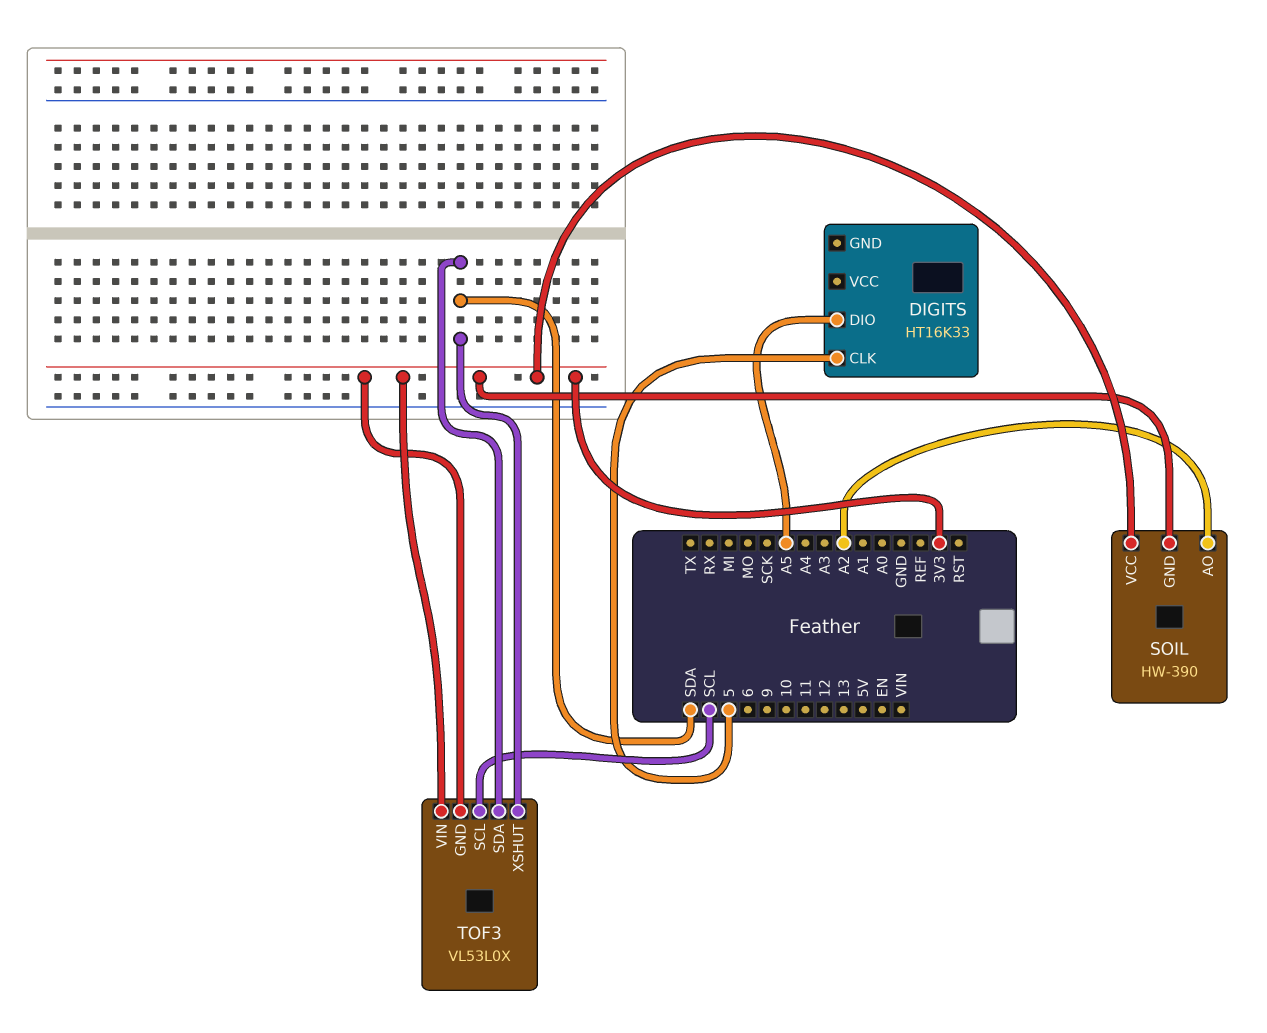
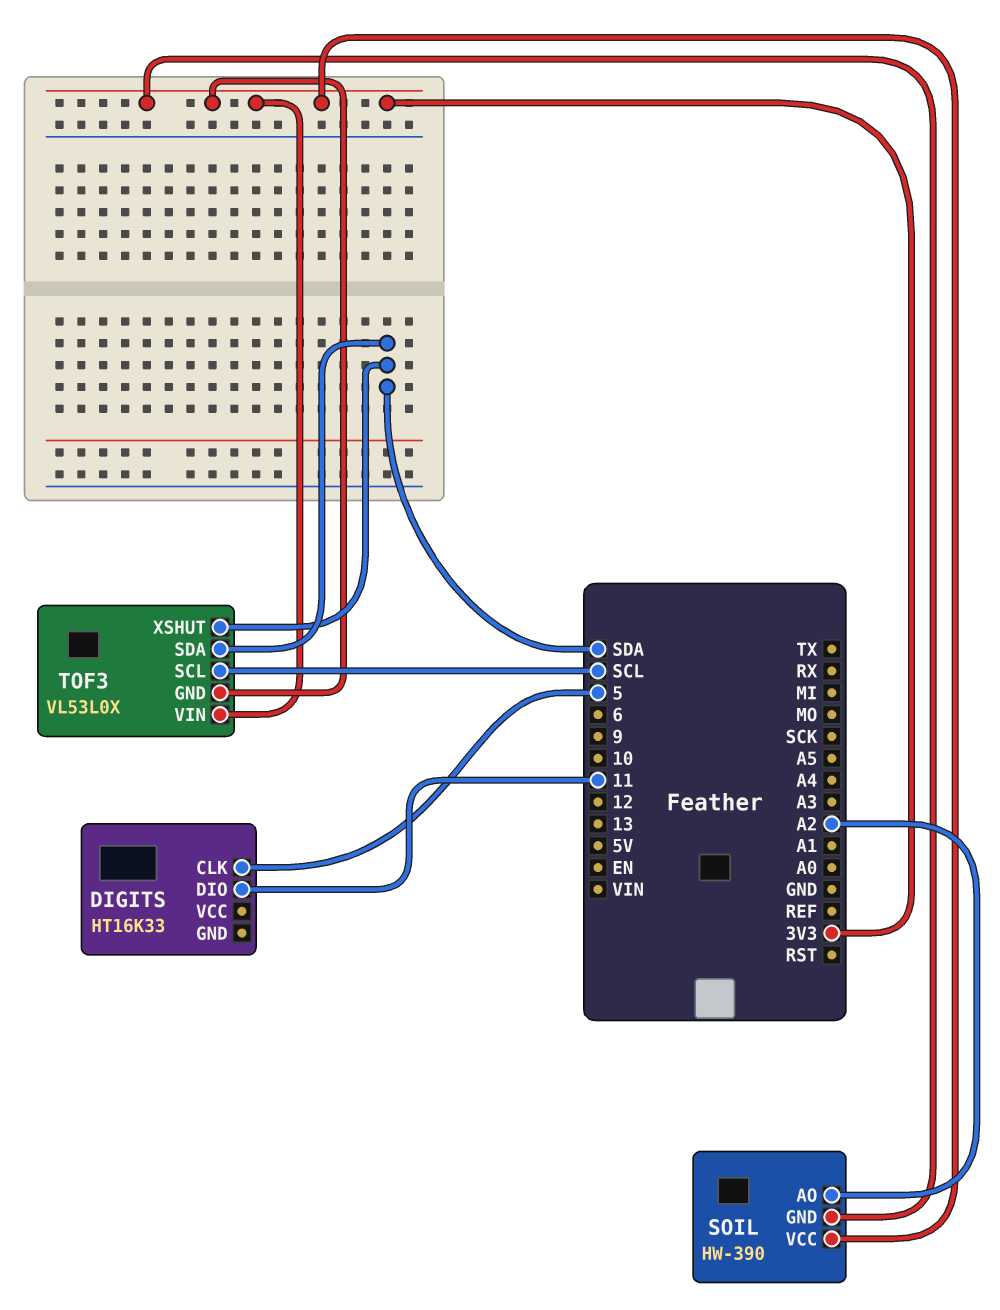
DIGITS pin DIO: A5 -> 11

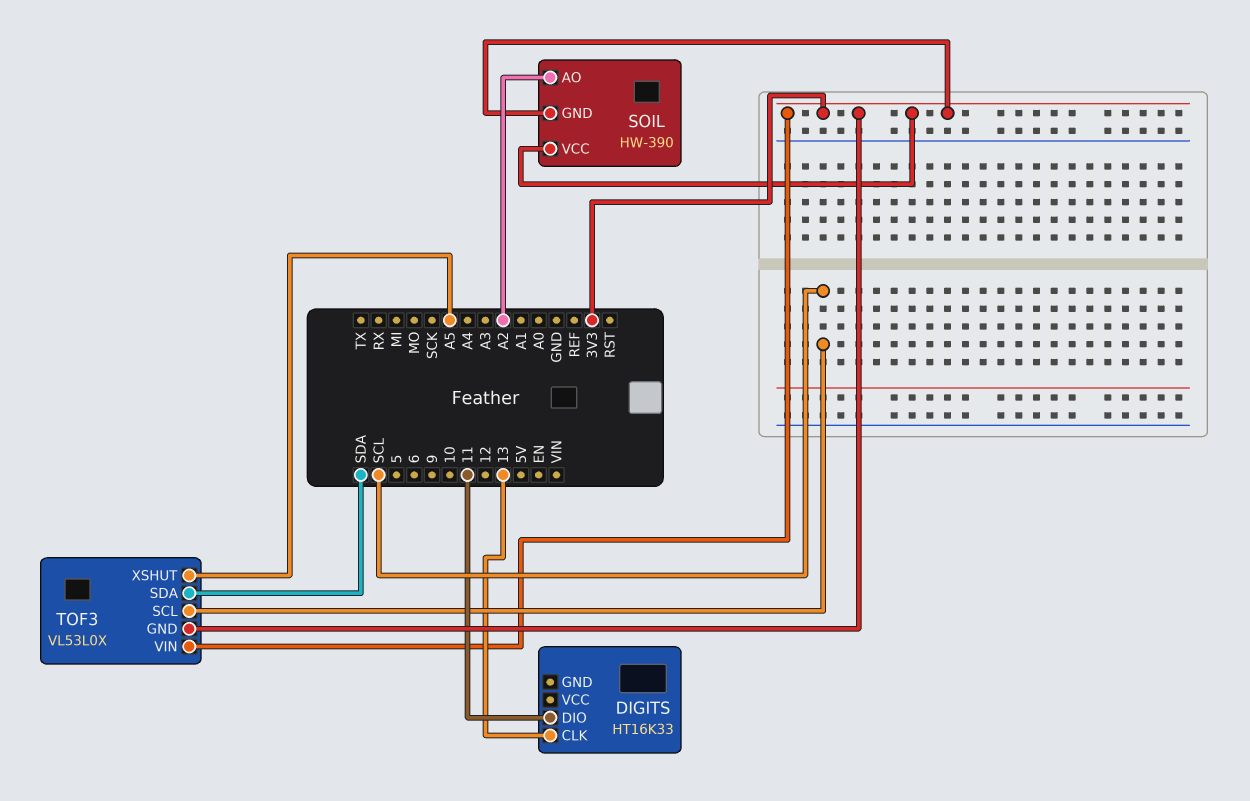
DIGITS pin CLK: 5 -> 13
TOF3 pin XSHUT: SDA -> A5

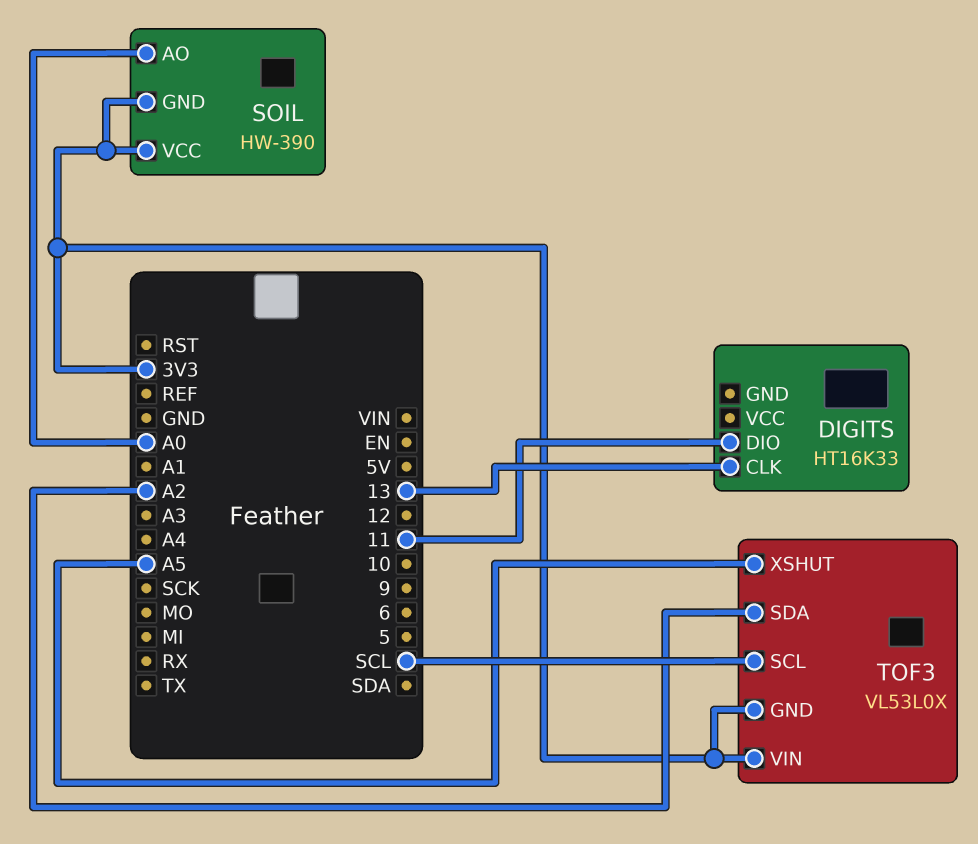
SOIL pin AO: A2 -> A0
TOF3 pin SDA: SDA -> A2

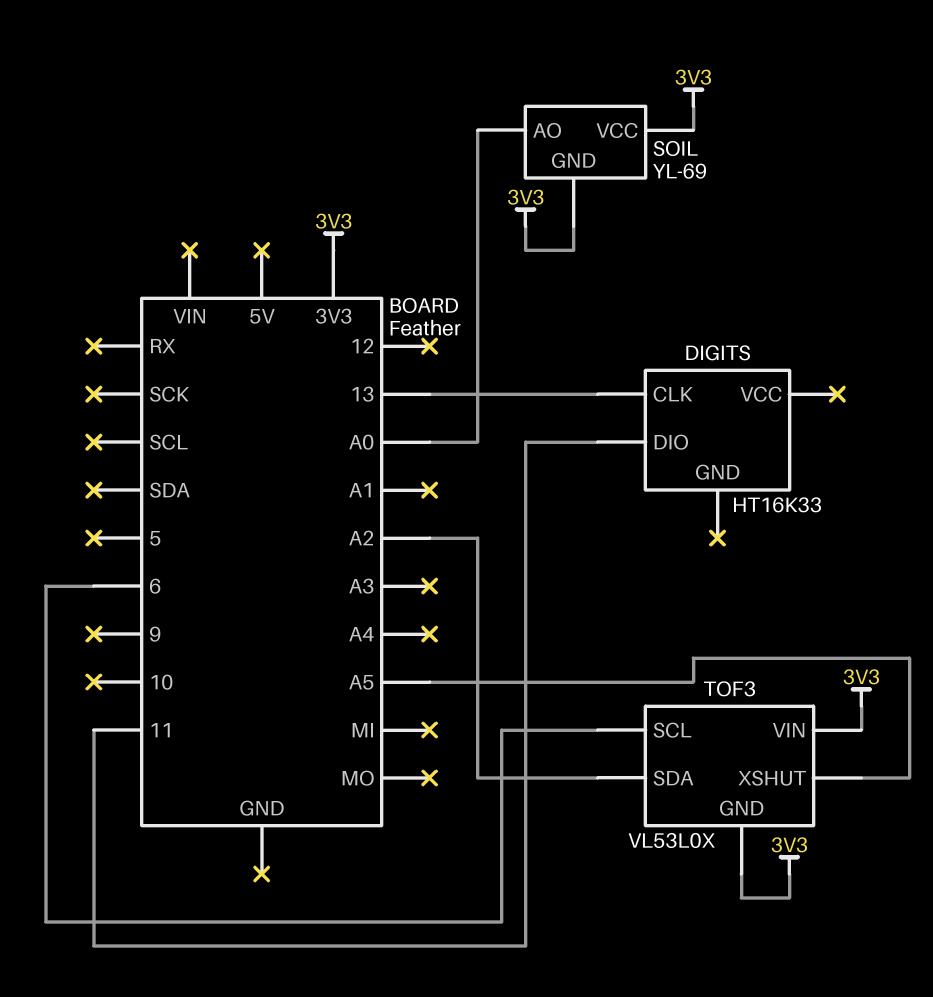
SOIL: HW-390 -> YL-69
TOF3 pin SCL: SCL -> 6

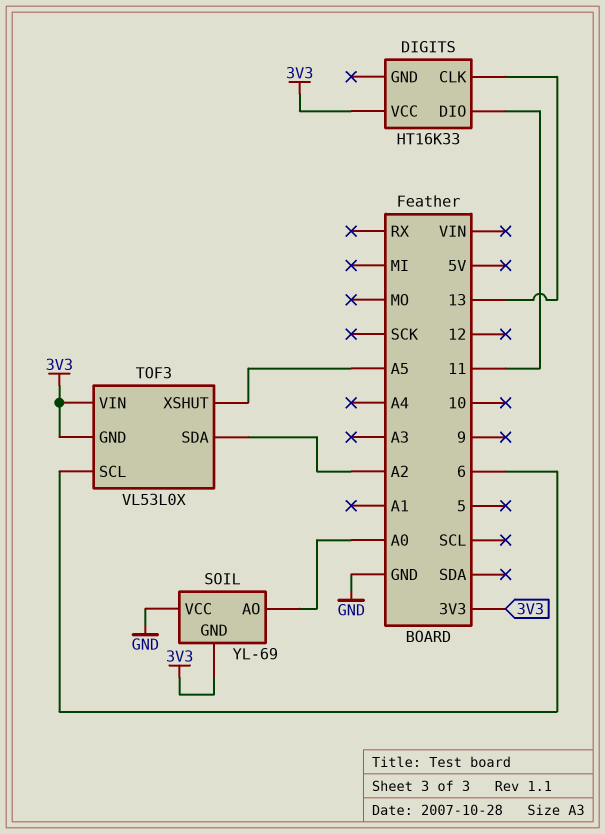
DIGITS pin VCC: none -> 3V3
SOIL pin VCC: 3V3 -> GND

